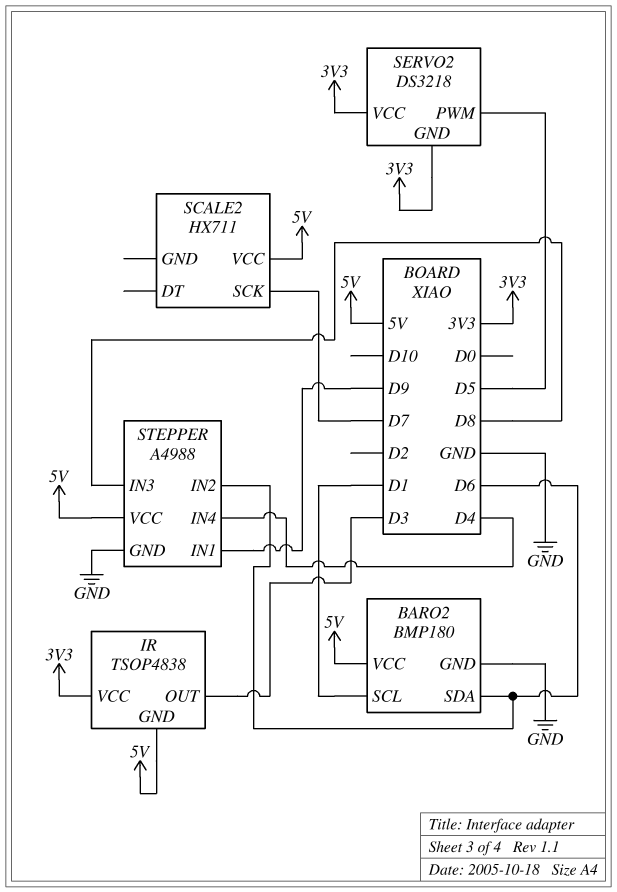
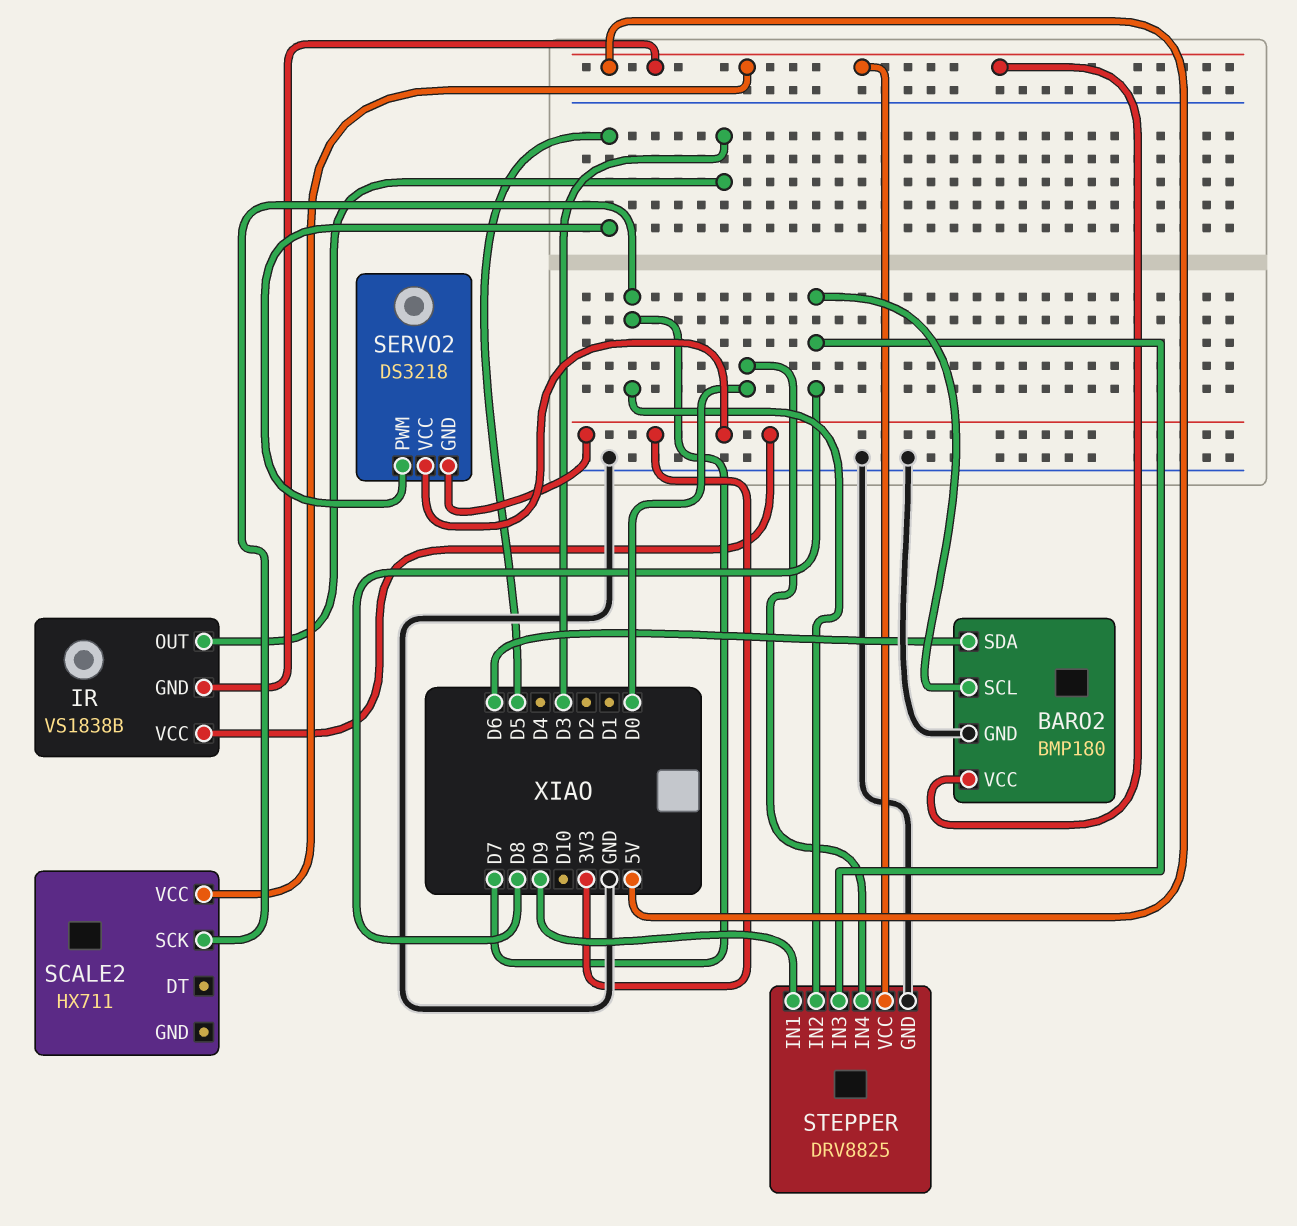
BARO2 pin SCL: D1 -> D8
IR: TSOP4838 -> VS1838B
STEPPER: A4988 -> DRV8825
STEPPER pin IN2: D6 -> D7
STEPPER pin IN4: D4 -> D0

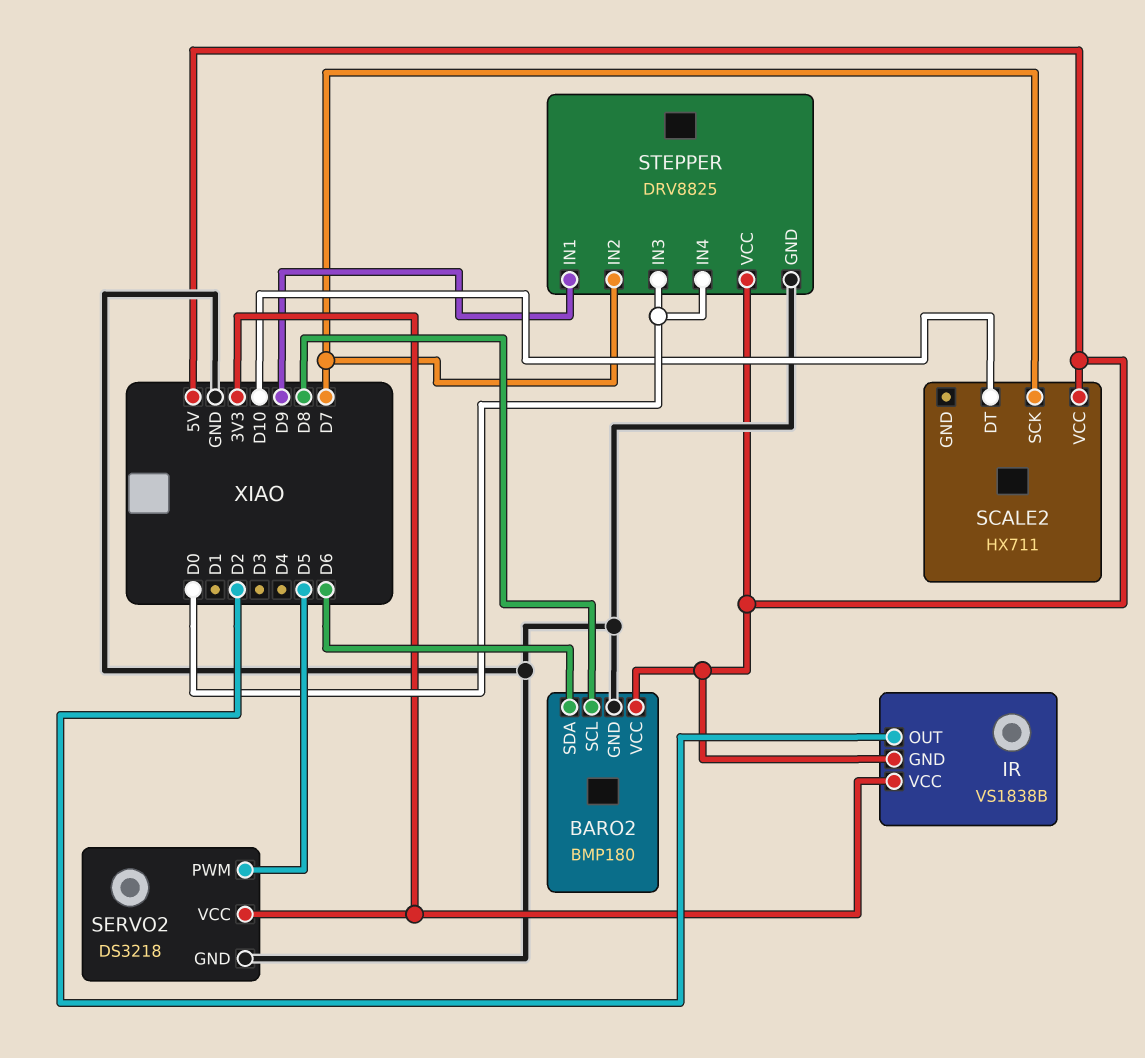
IR pin OUT: D3 -> D2
SCALE2 pin DT: none -> D10
SERVO2 pin GND: 3V3 -> GND
STEPPER pin IN3: D8 -> D0

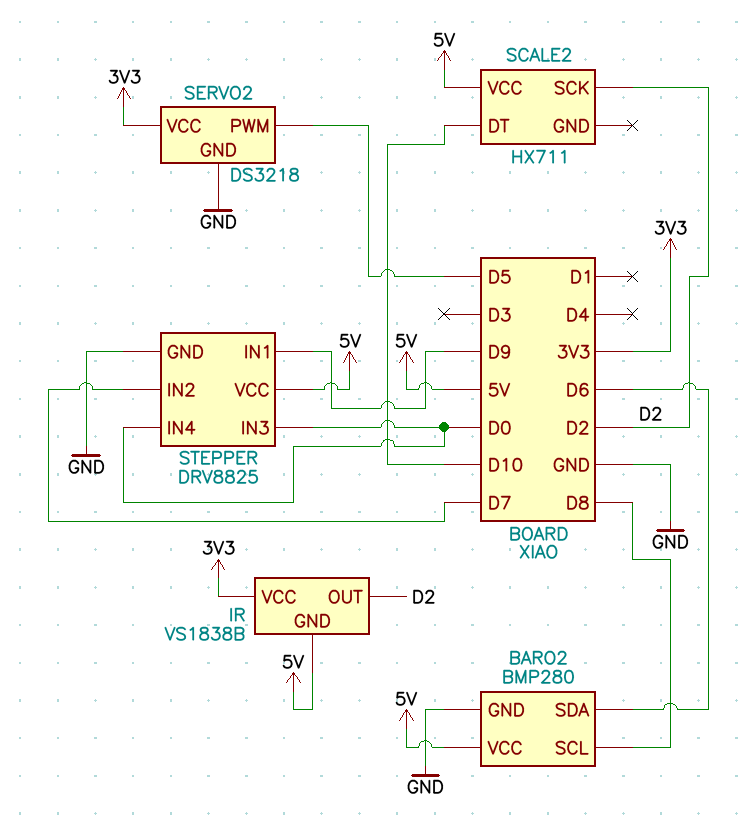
BARO2: BMP180 -> BMP280
SCALE2 pin SCK: D7 -> D2

